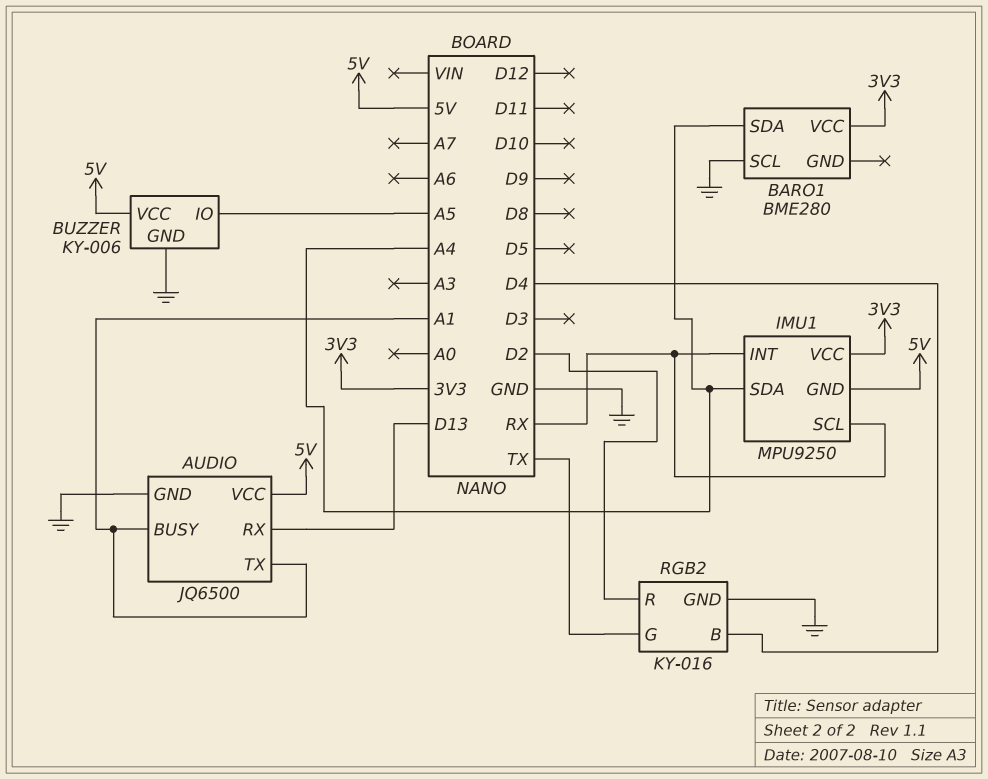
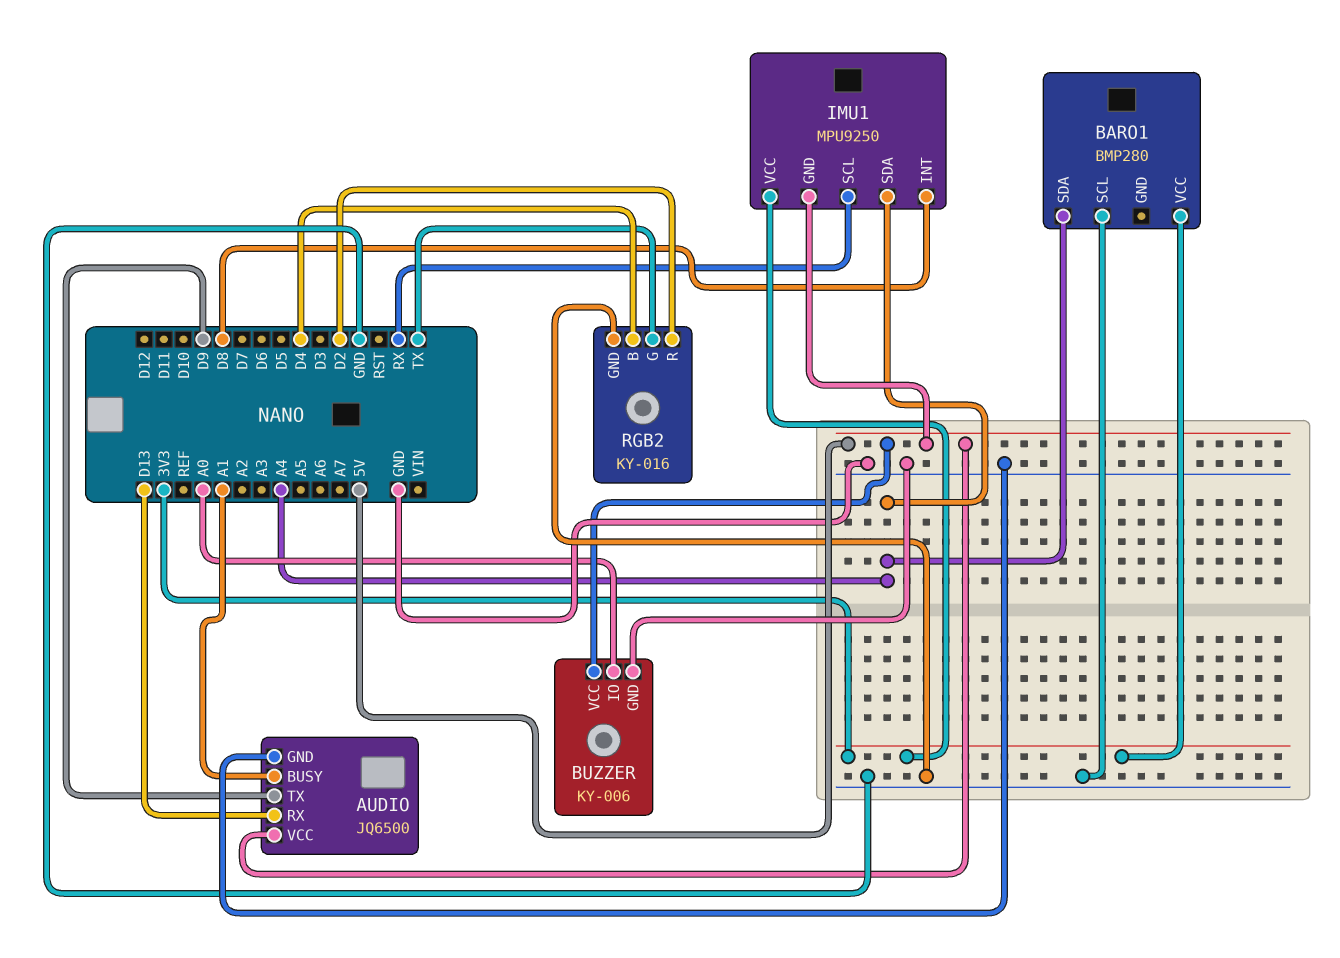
AUDIO pin TX: A1 -> D9
BARO1: BME280 -> BMP280
BUZZER pin IO: A5 -> A0
IMU1 pin INT: RX -> D8

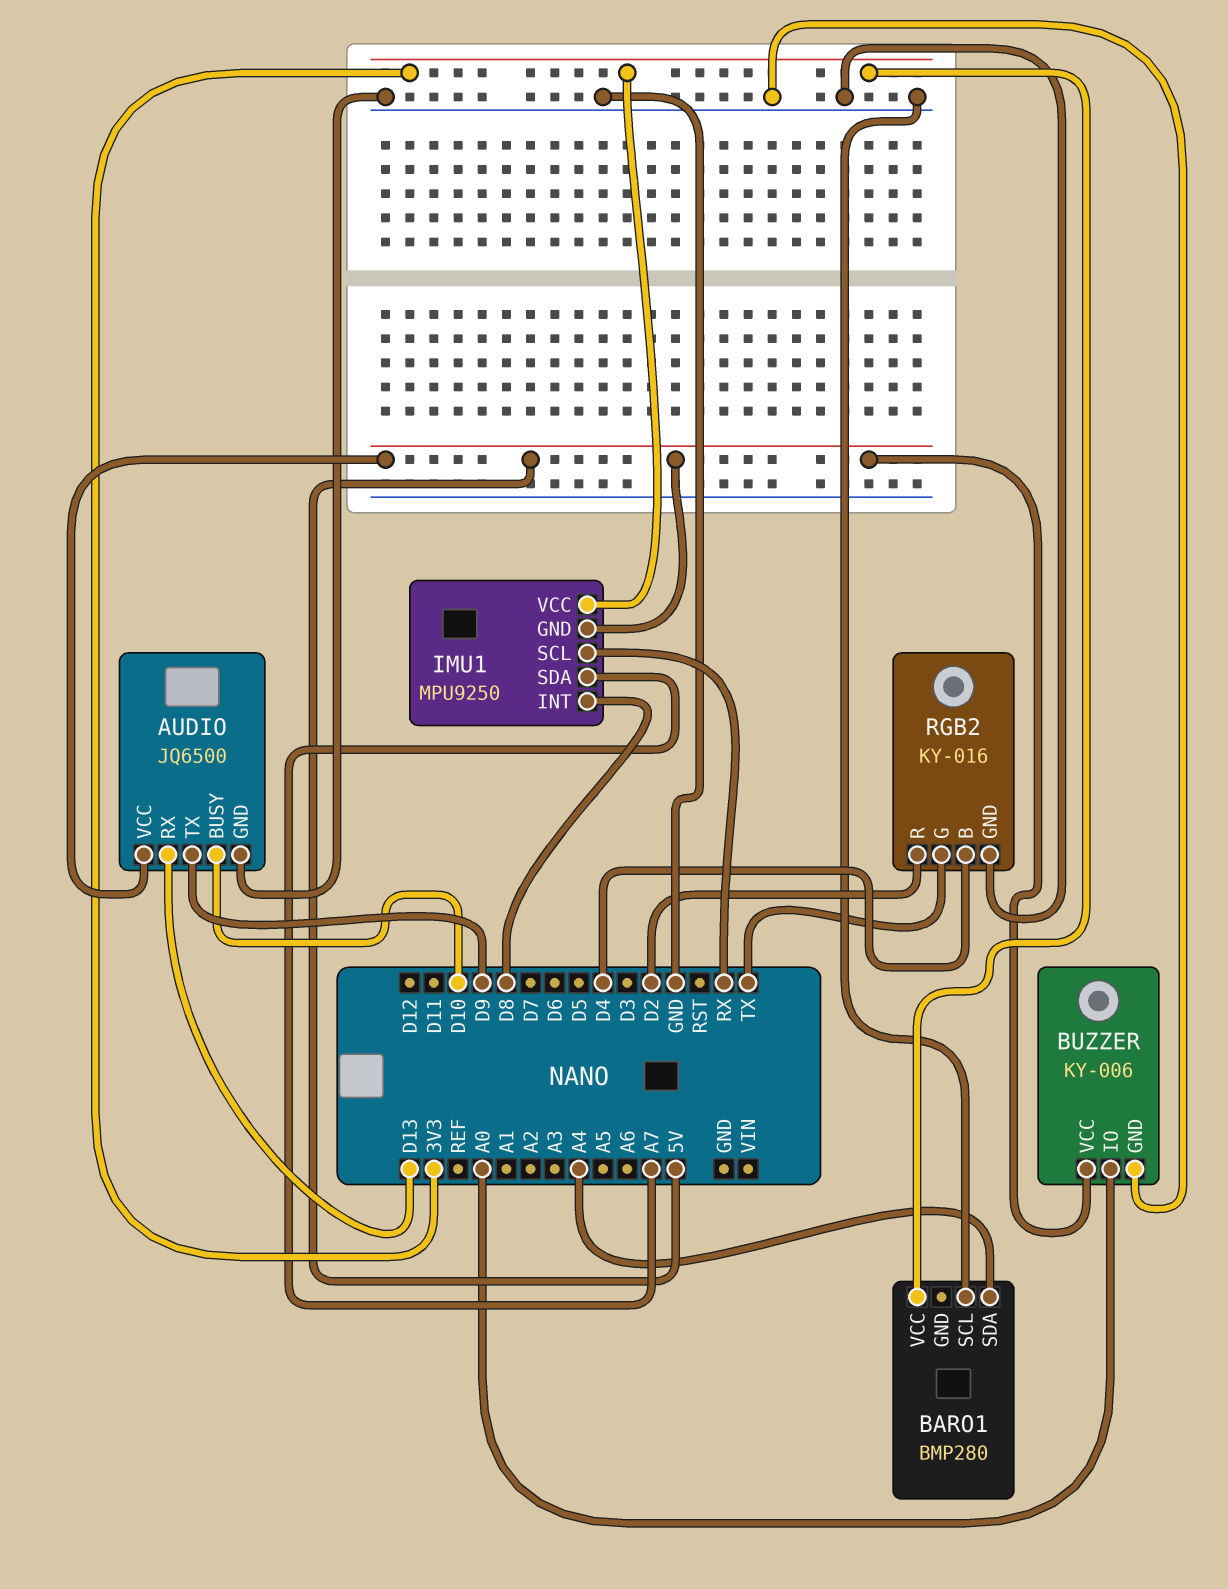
AUDIO pin BUSY: A1 -> D10
IMU1 pin SDA: A4 -> A7

